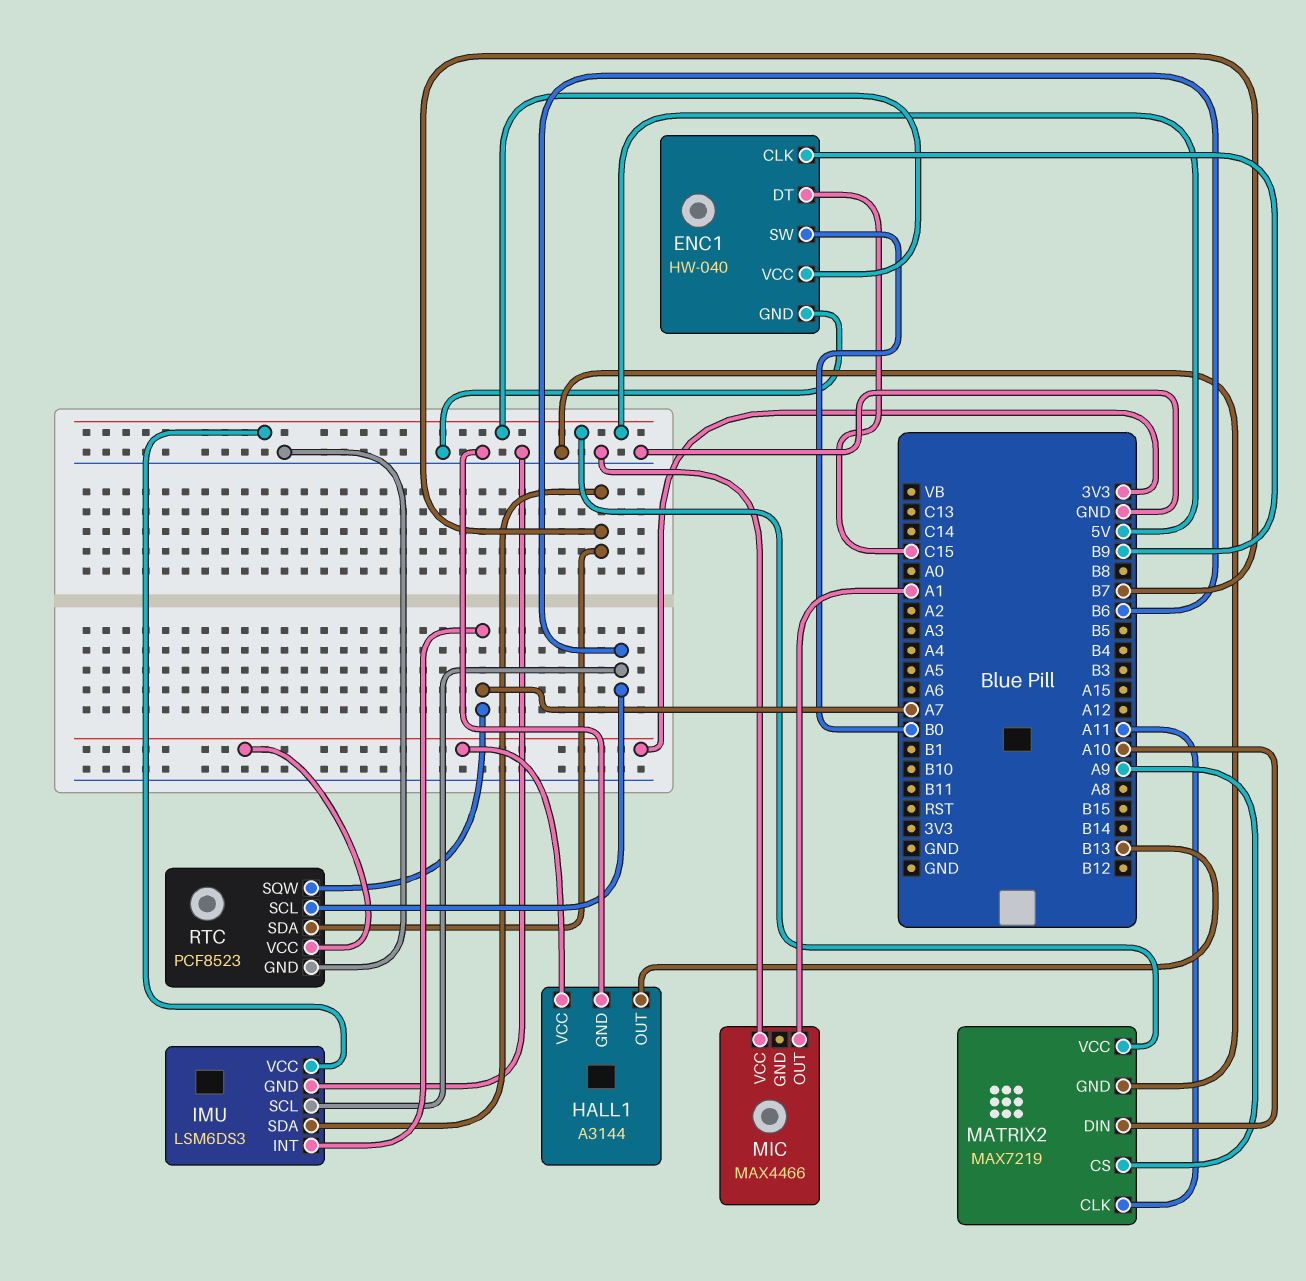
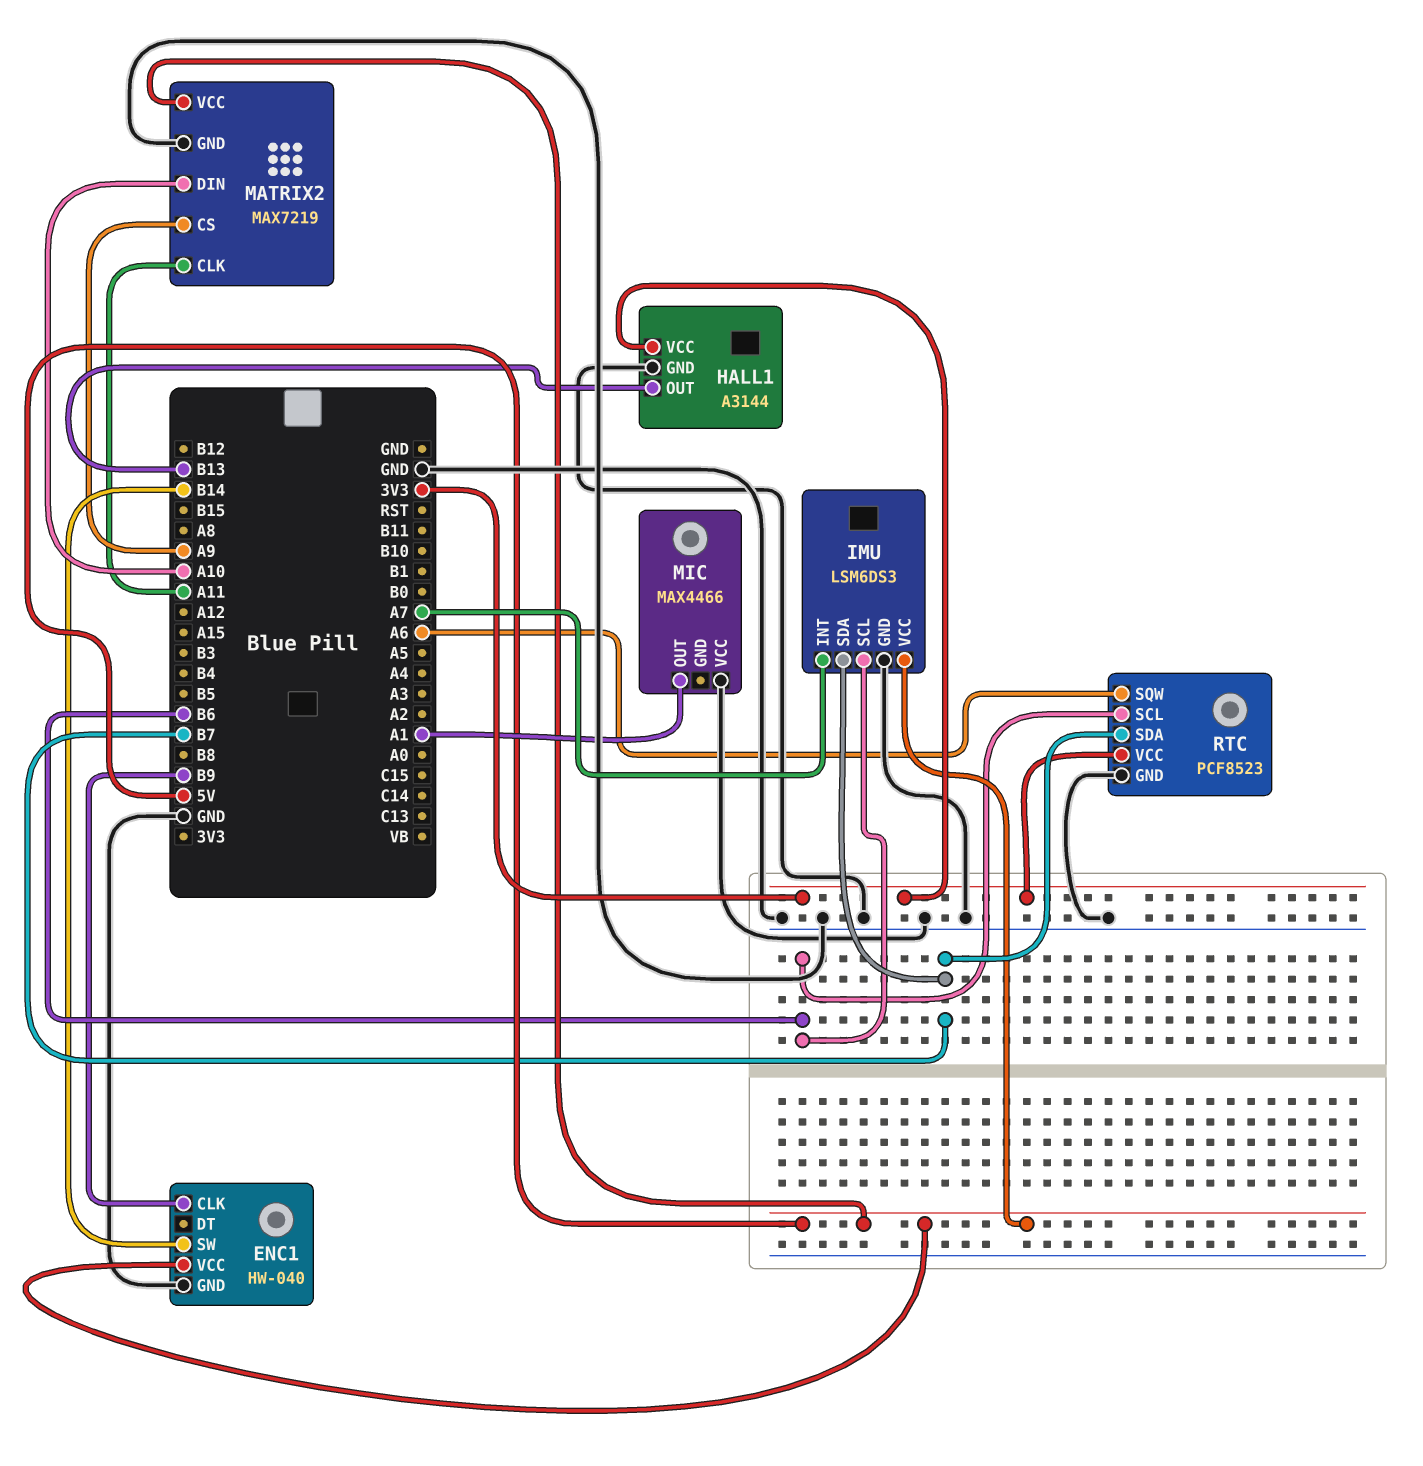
ENC1 pin DT: C15 -> none
ENC1 pin SW: B0 -> B14
RTC pin SQW: A7 -> A6

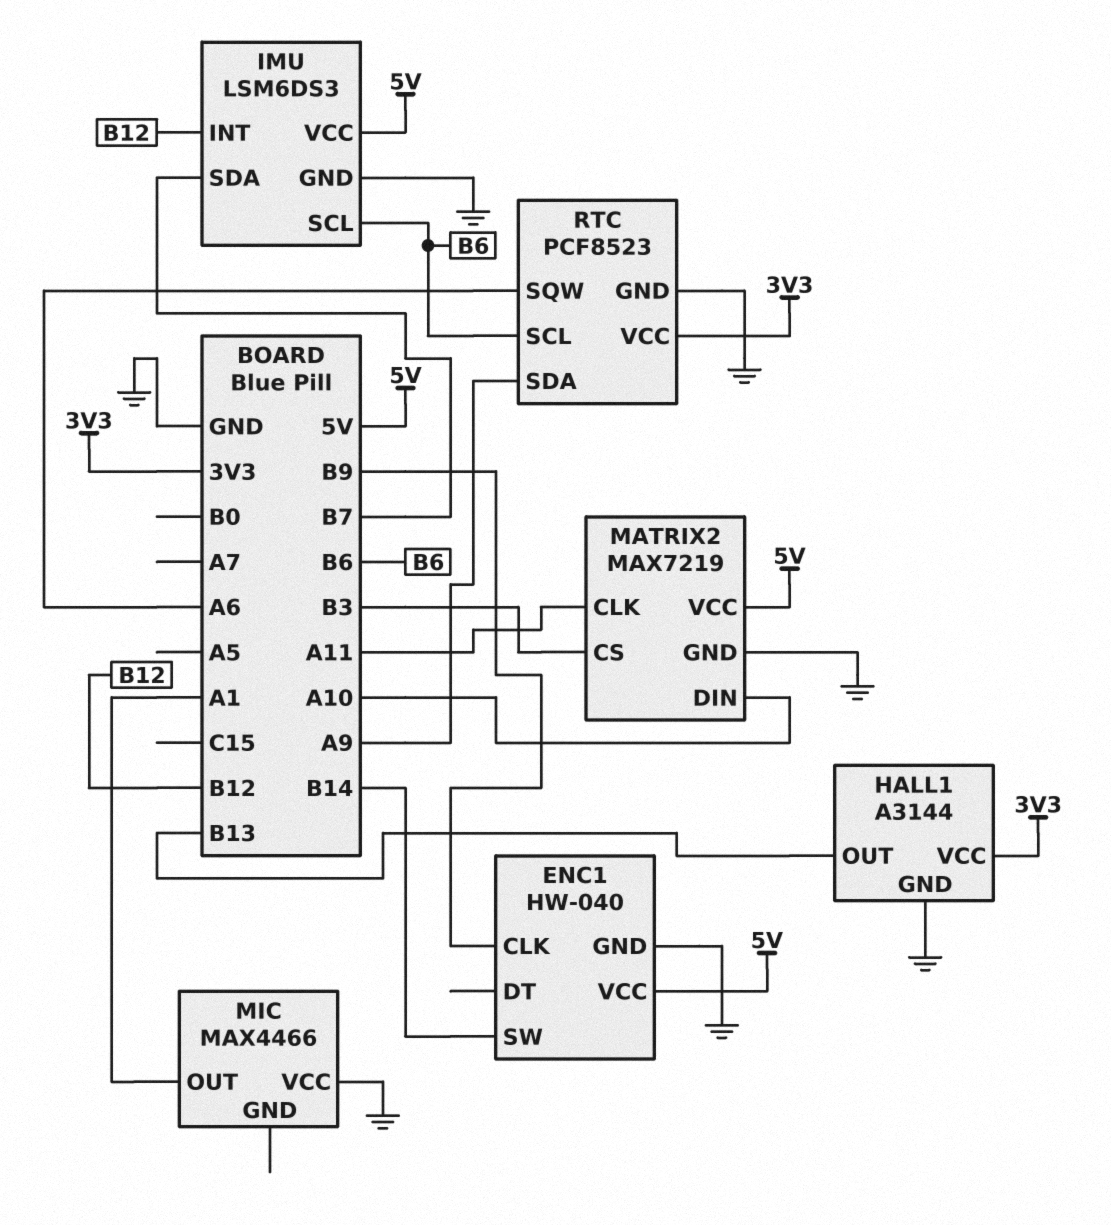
IMU pin INT: A7 -> B12
MATRIX2 pin CS: A9 -> B3
RTC pin SDA: B7 -> A9

